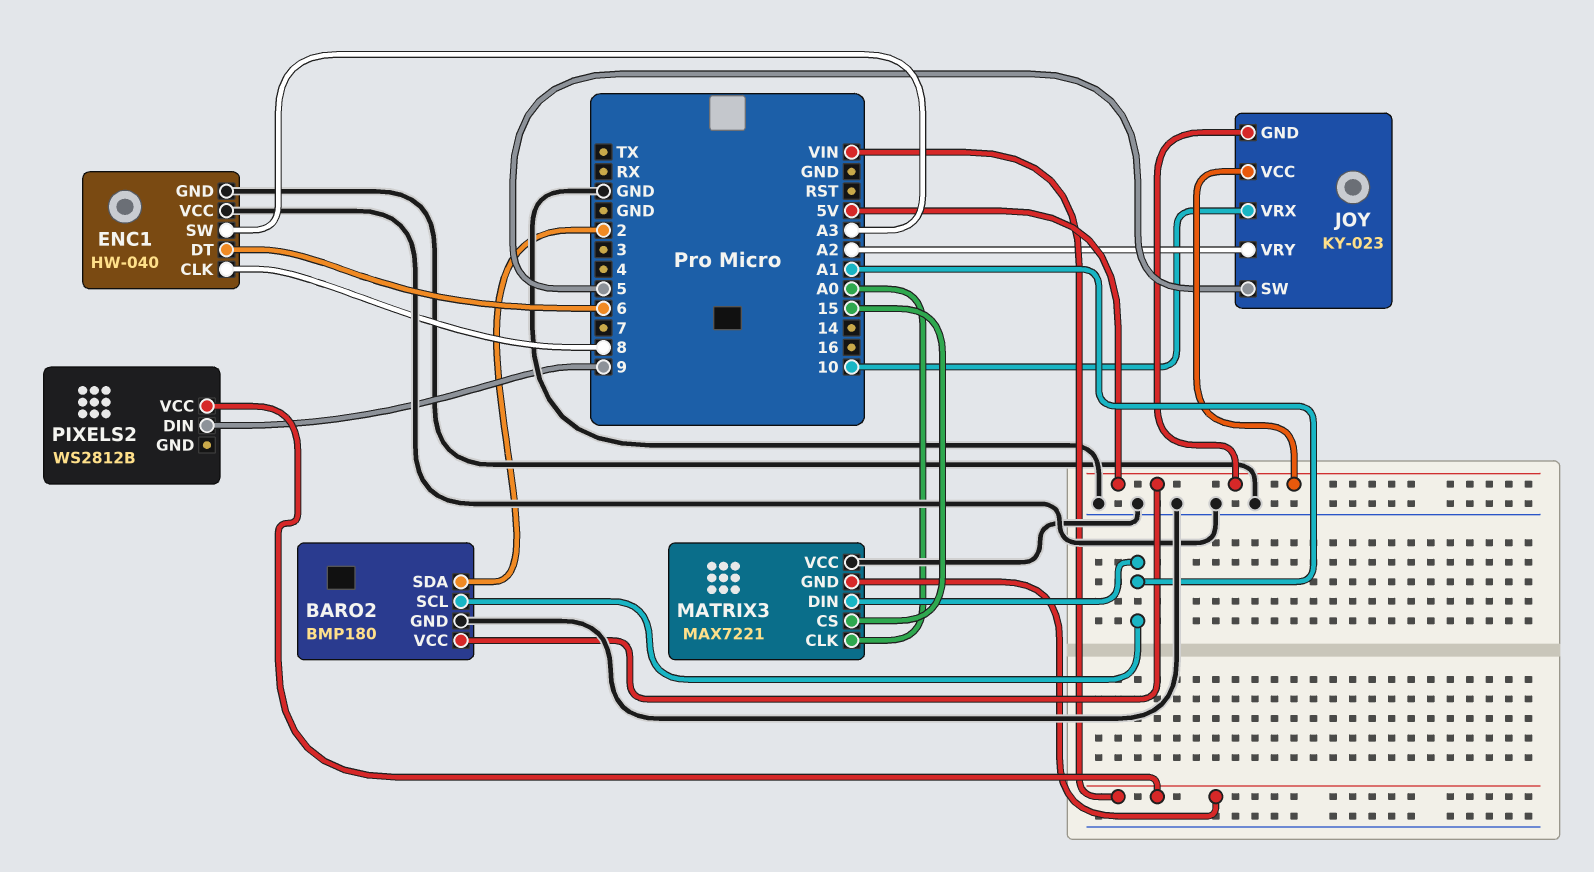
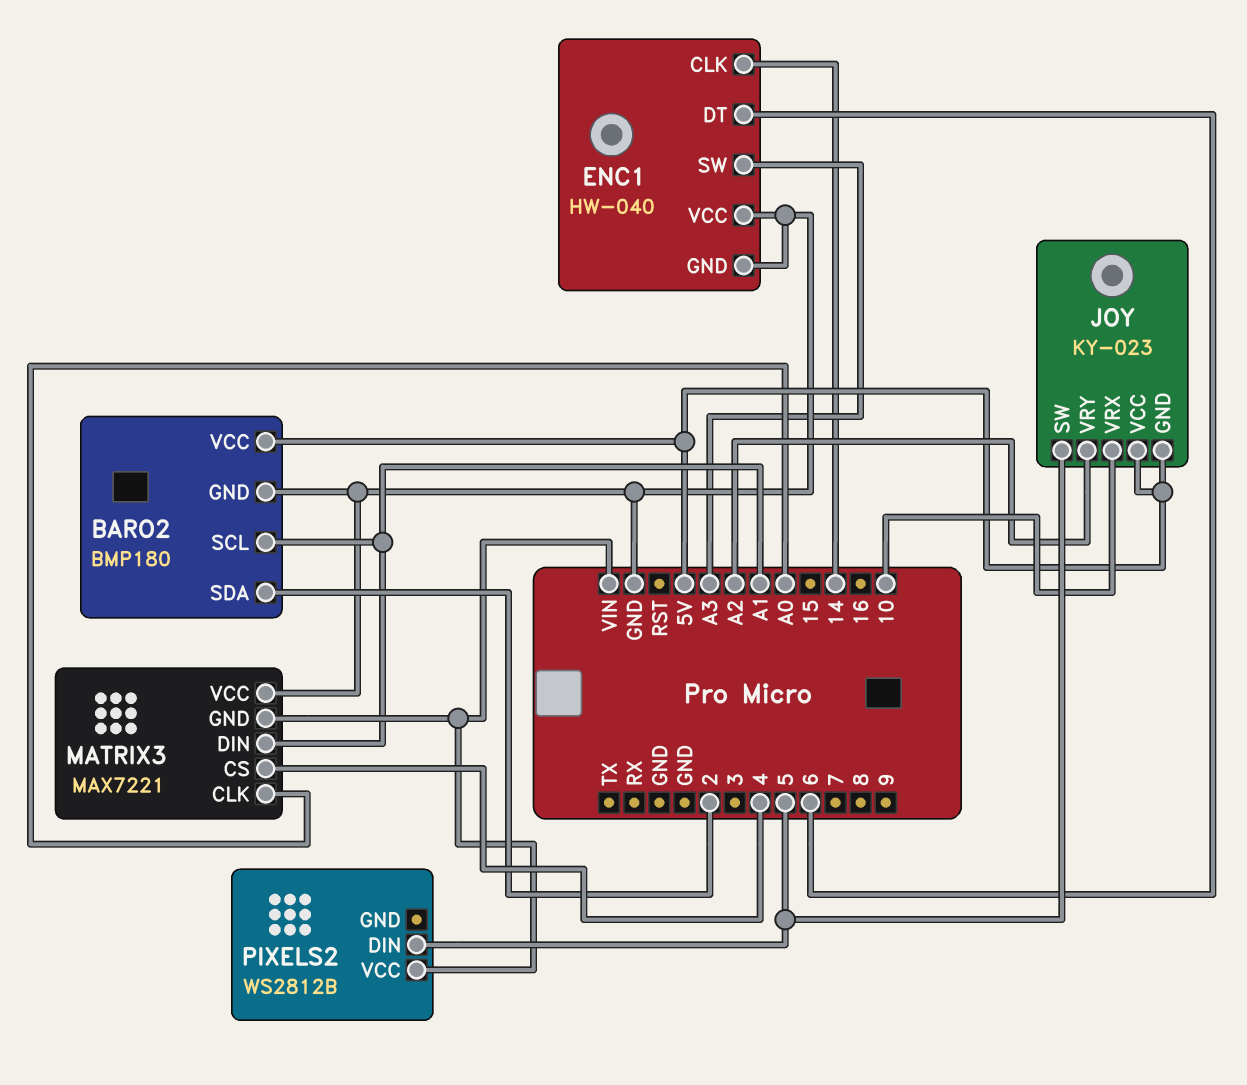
ENC1 pin CLK: 8 -> 14
MATRIX3 pin CS: 15 -> 4
PIXELS2 pin DIN: 9 -> 5

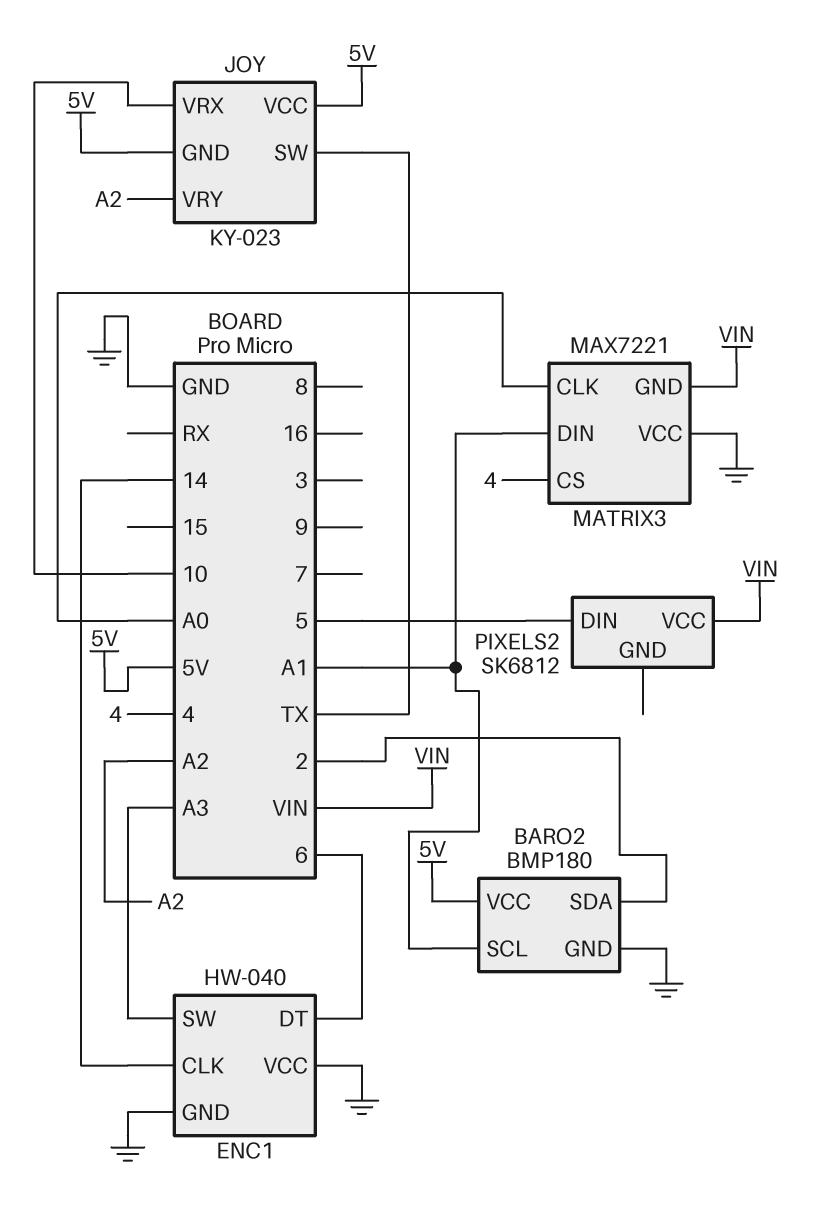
JOY pin SW: 5 -> TX
PIXELS2: WS2812B -> SK6812

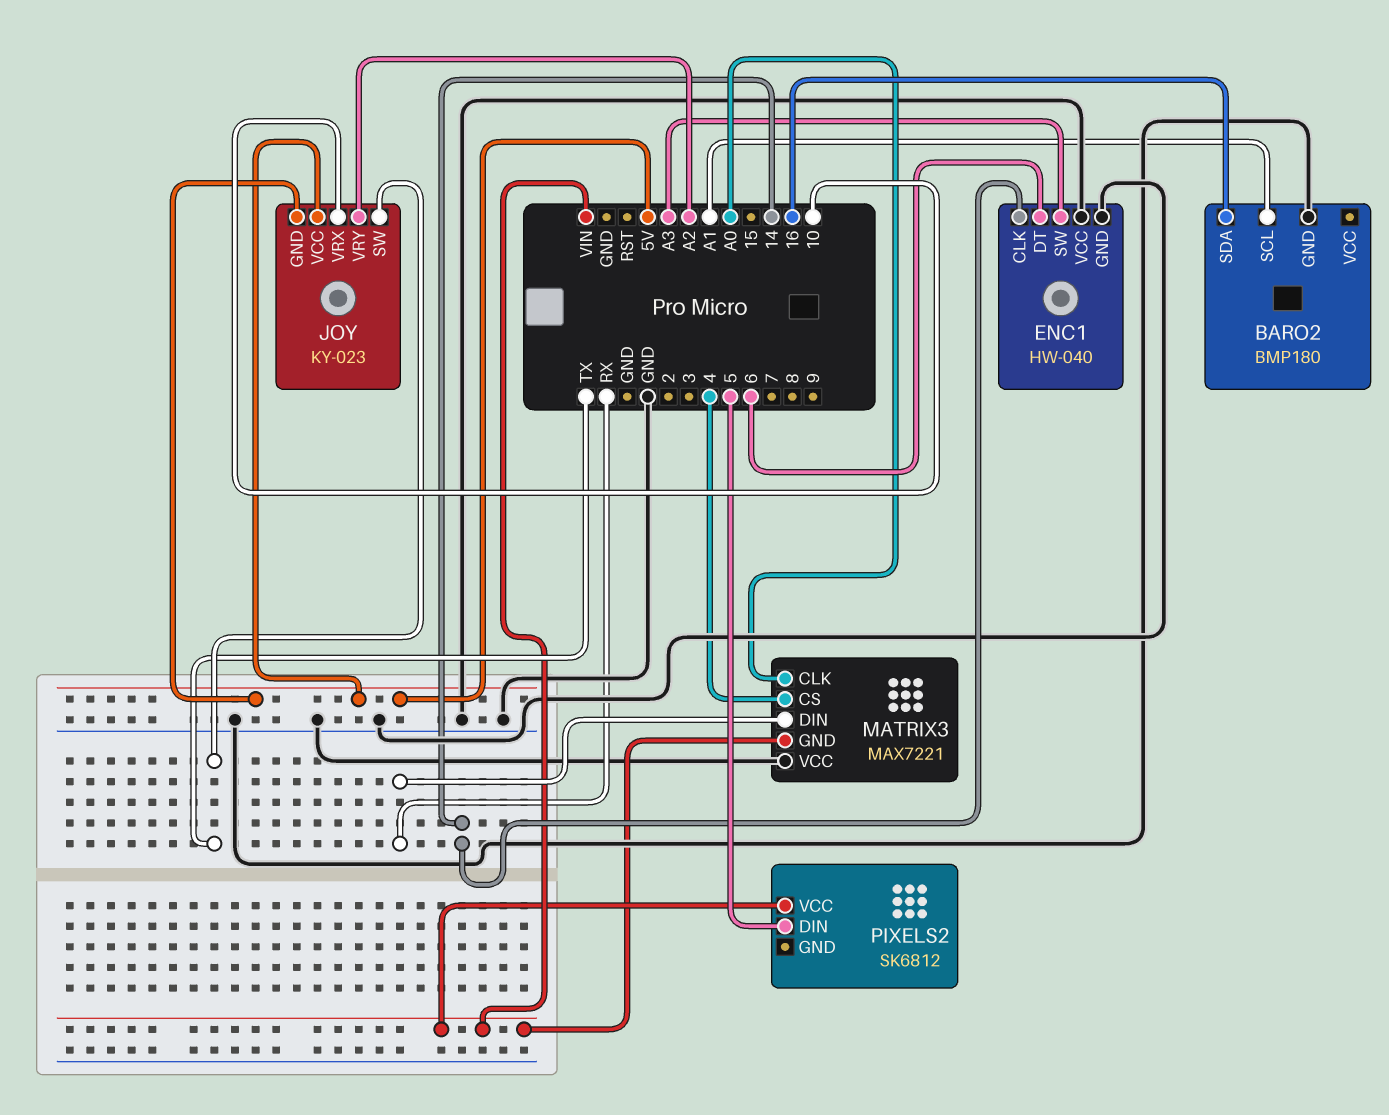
BARO2 pin SDA: 2 -> 16
BARO2 pin VCC: 5V -> none
MATRIX3 pin DIN: A1 -> RX

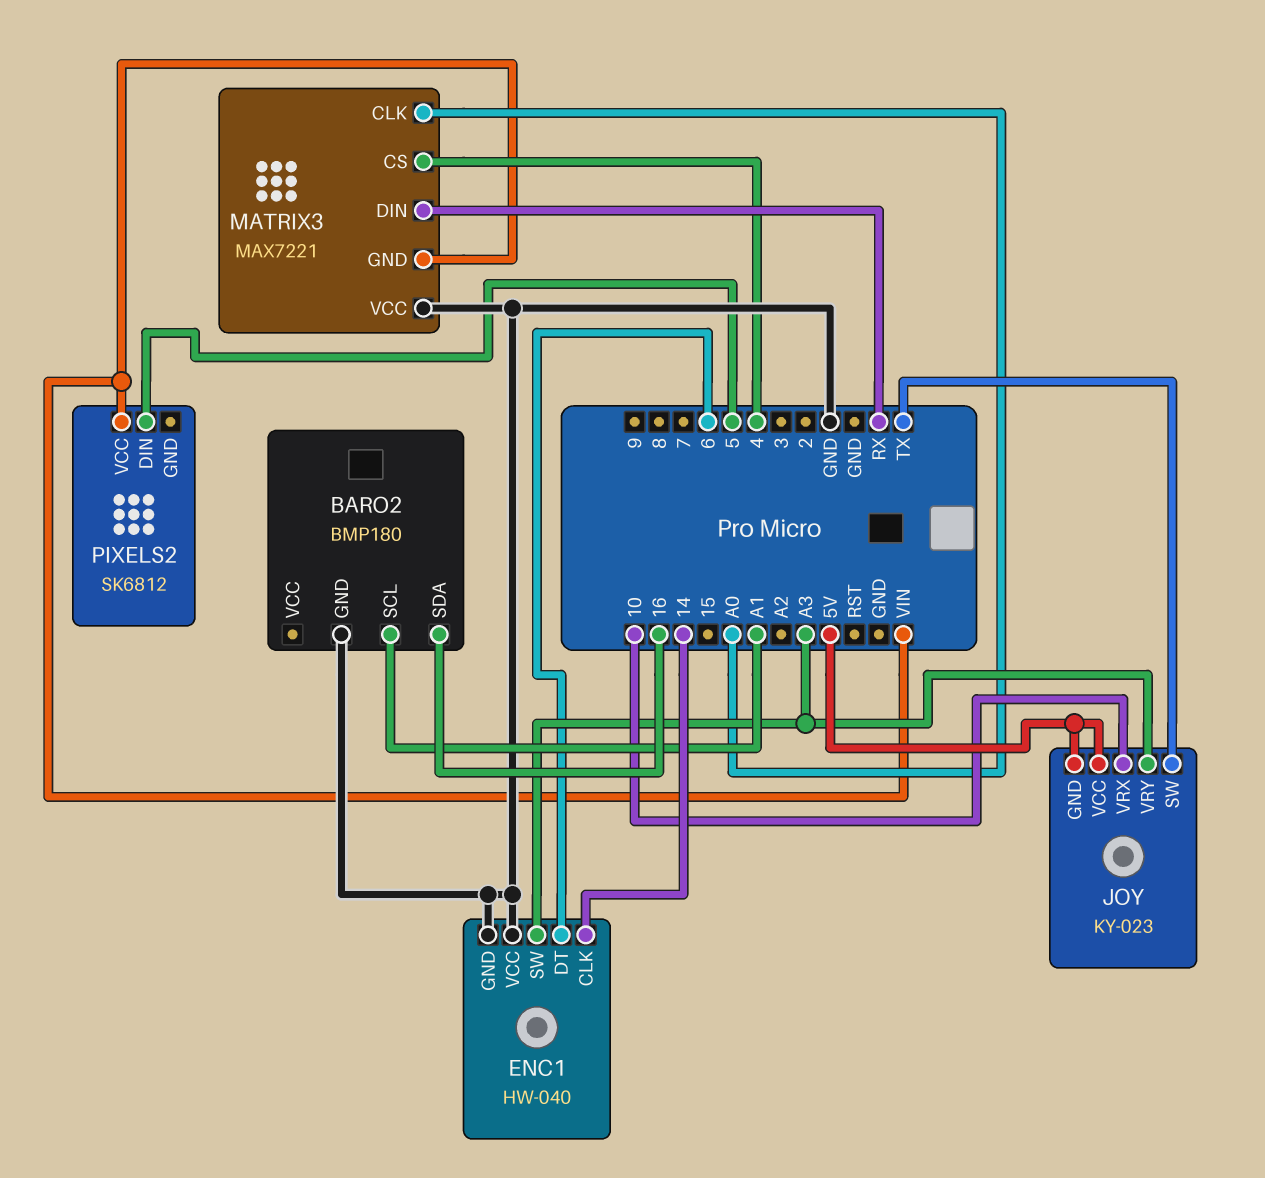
JOY pin VRY: A2 -> A3

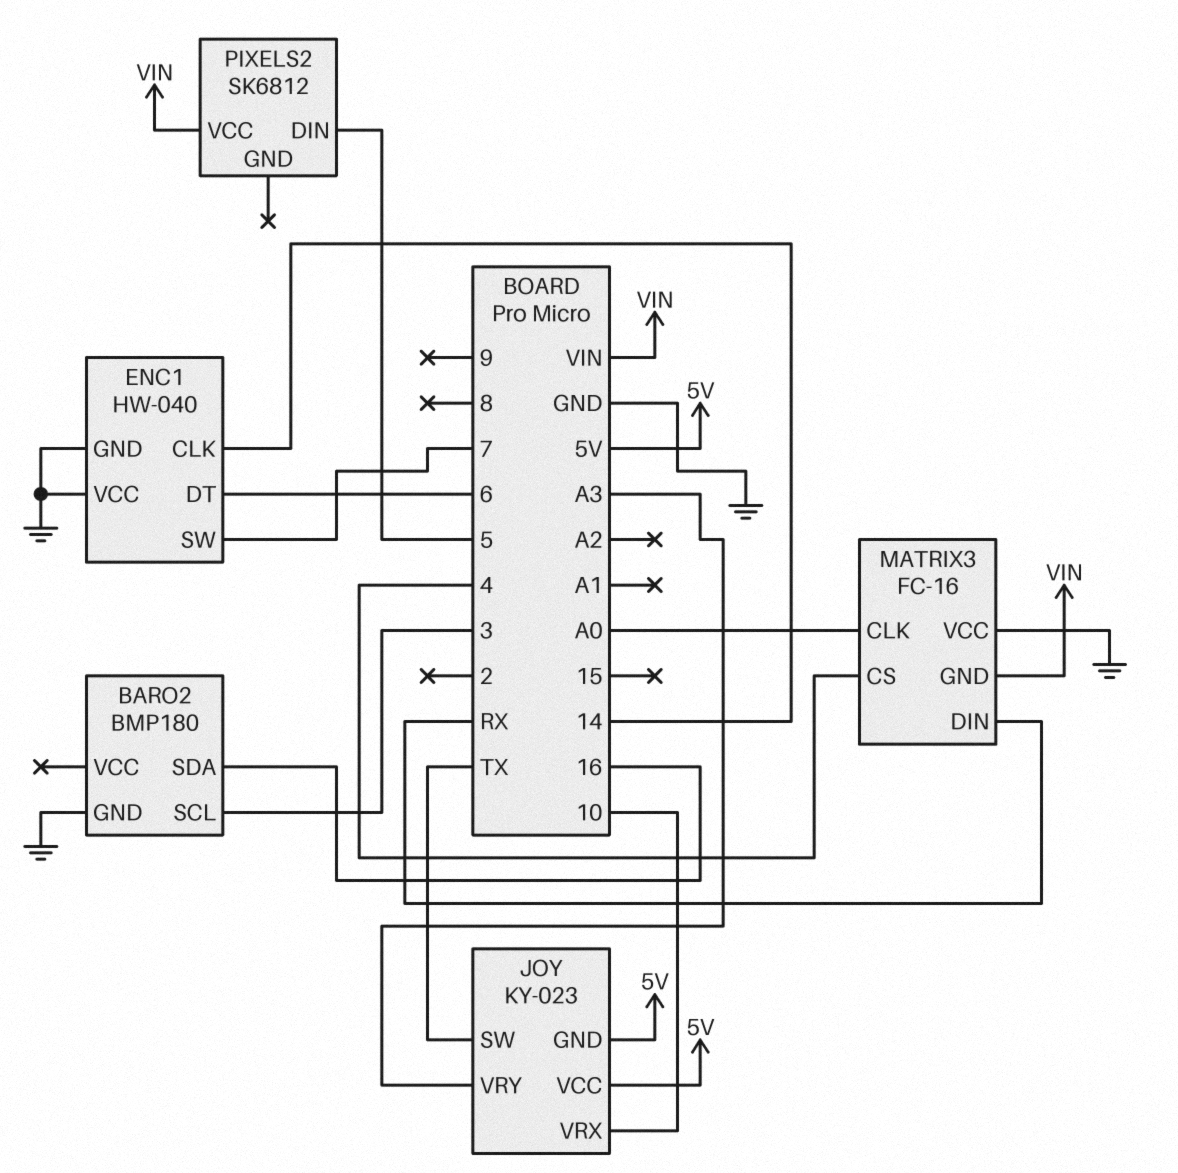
BARO2 pin SCL: A1 -> 3
ENC1 pin SW: A3 -> 7
MATRIX3: MAX7221 -> FC-16

